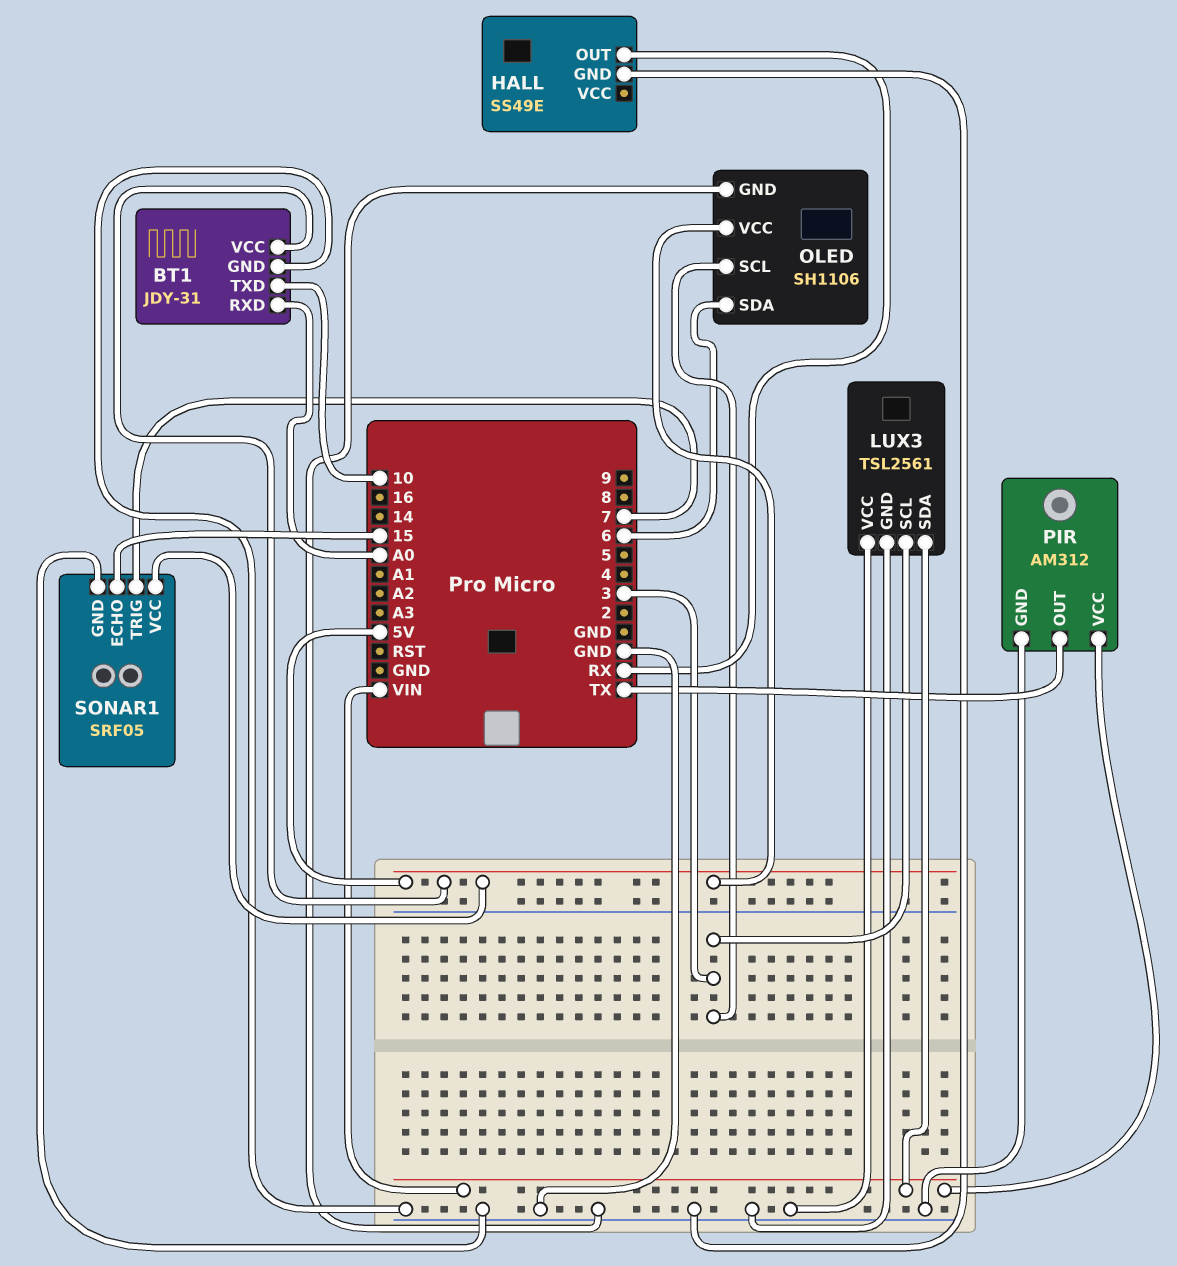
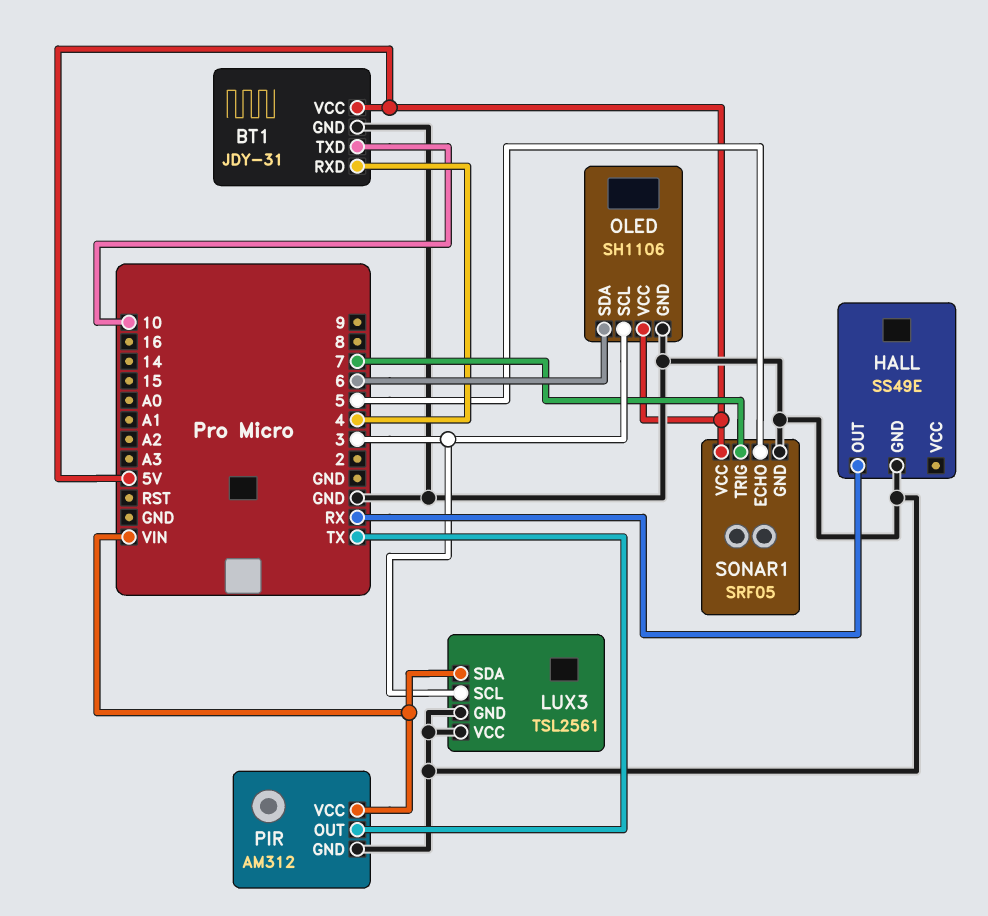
BT1 pin RXD: A0 -> 4
SONAR1 pin ECHO: 15 -> 5

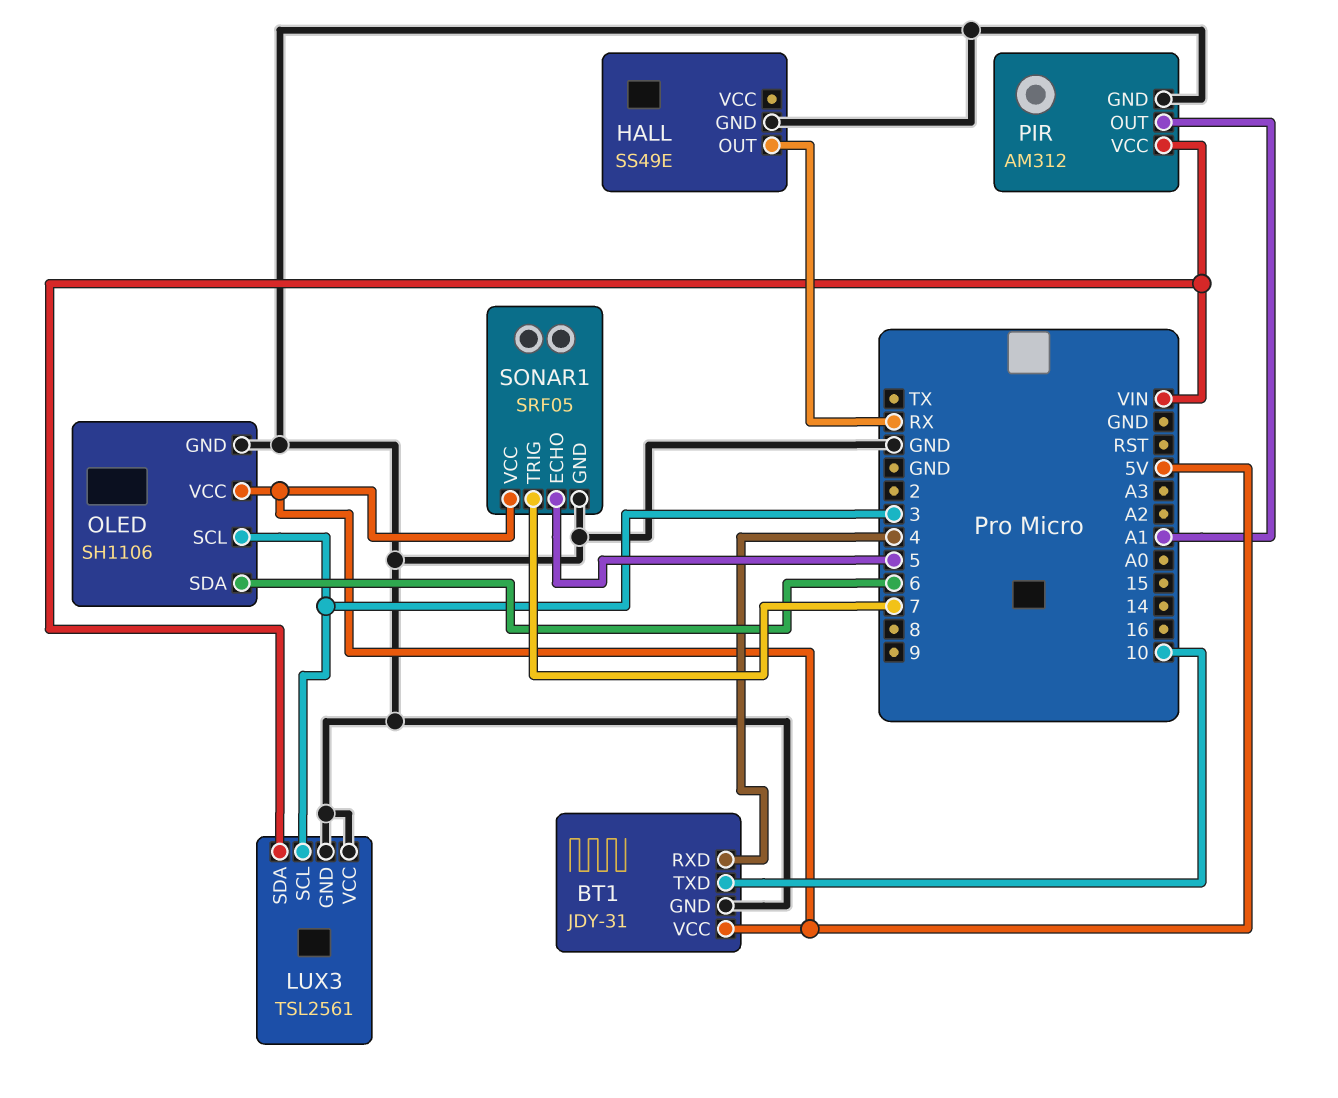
PIR pin OUT: TX -> A1

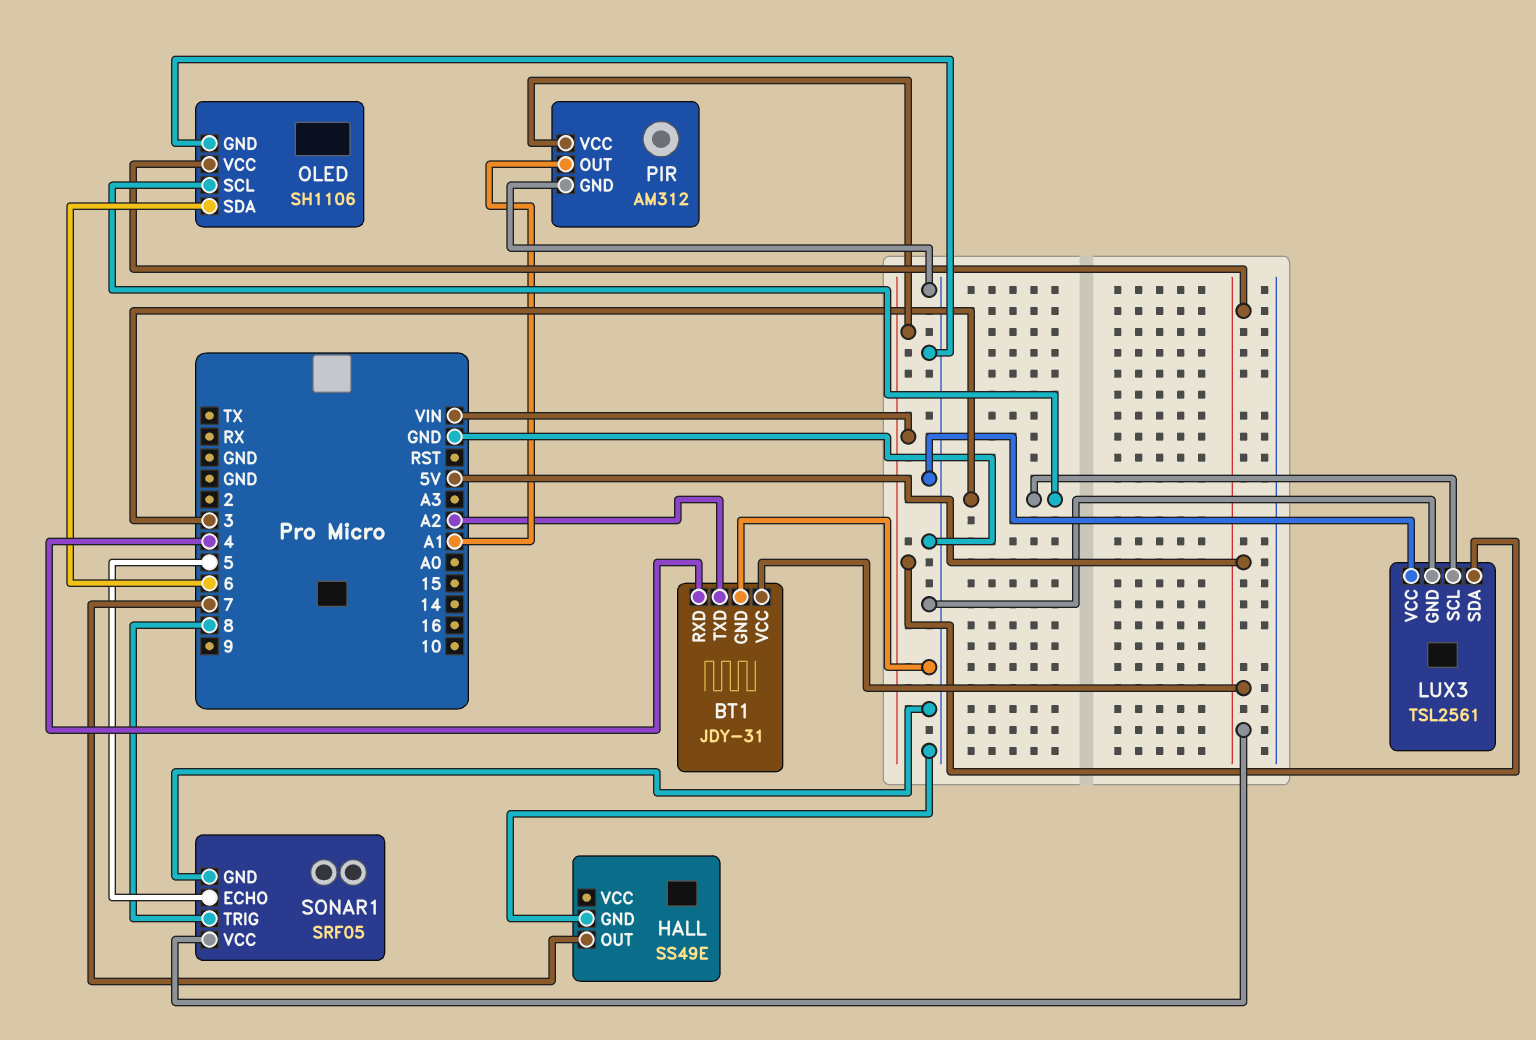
BT1 pin TXD: 10 -> A2
HALL pin OUT: RX -> 7
SONAR1 pin TRIG: 7 -> 8

